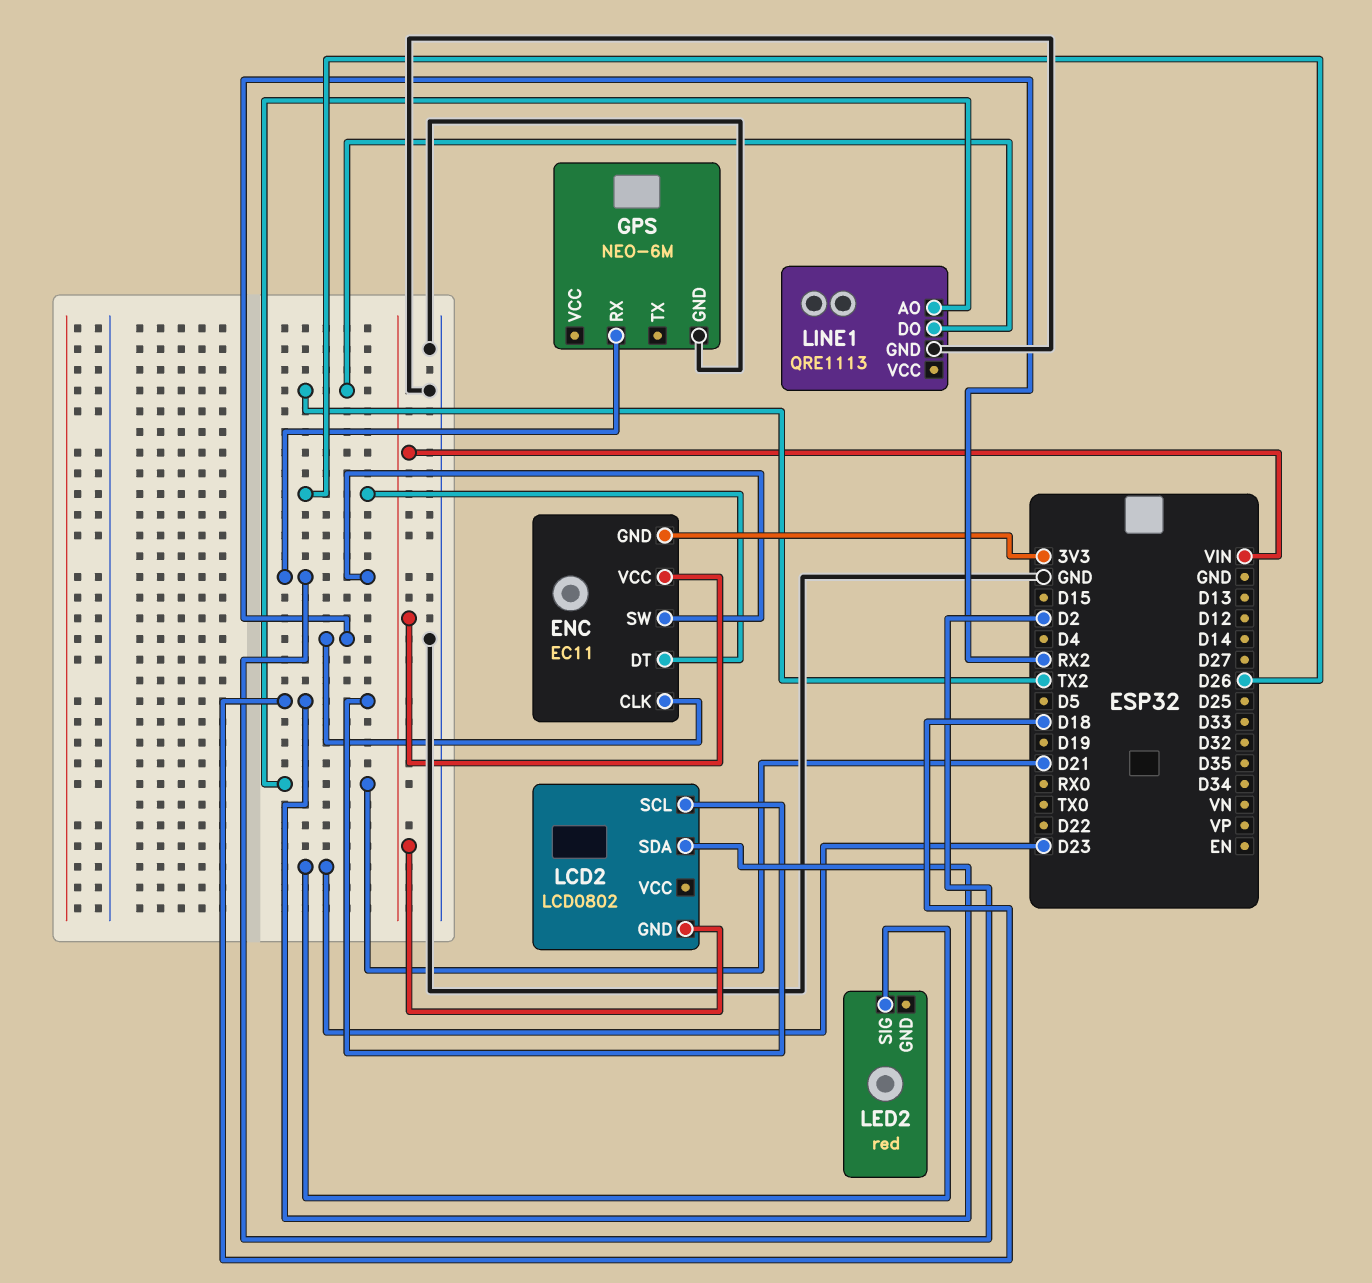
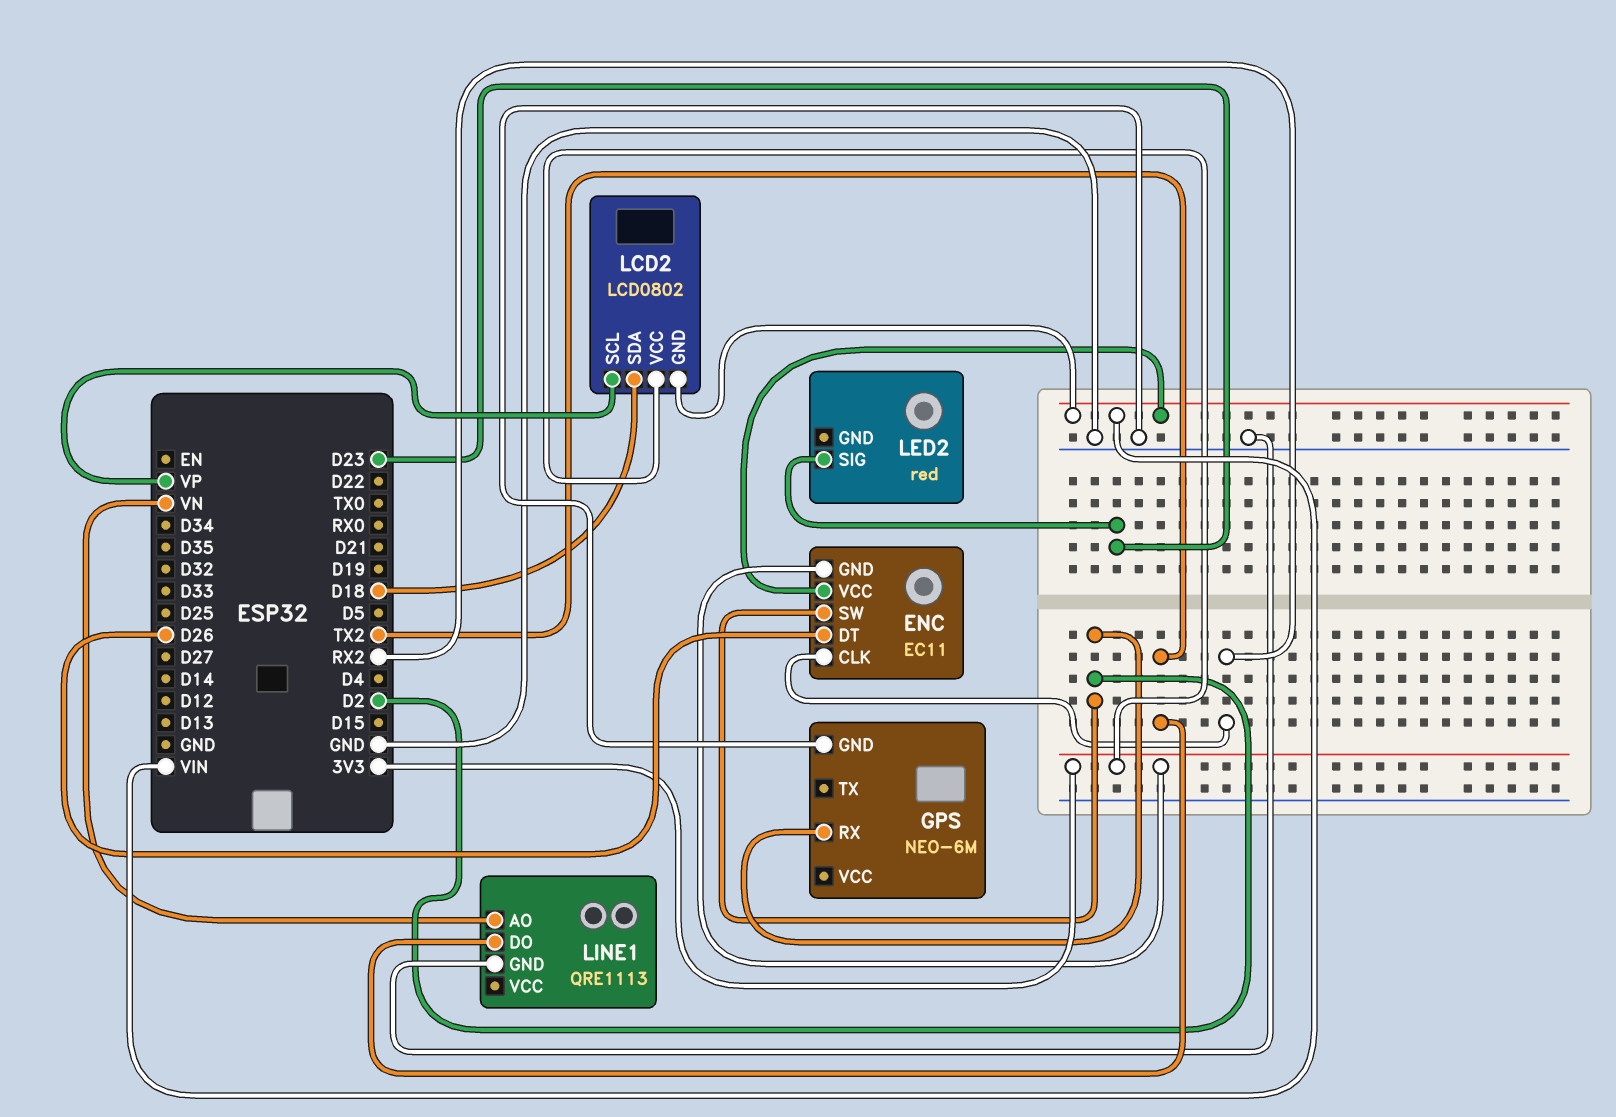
LCD2 pin SCL: D18 -> VP
LCD2 pin VCC: none -> 3V3
LINE1 pin AO: D21 -> VN

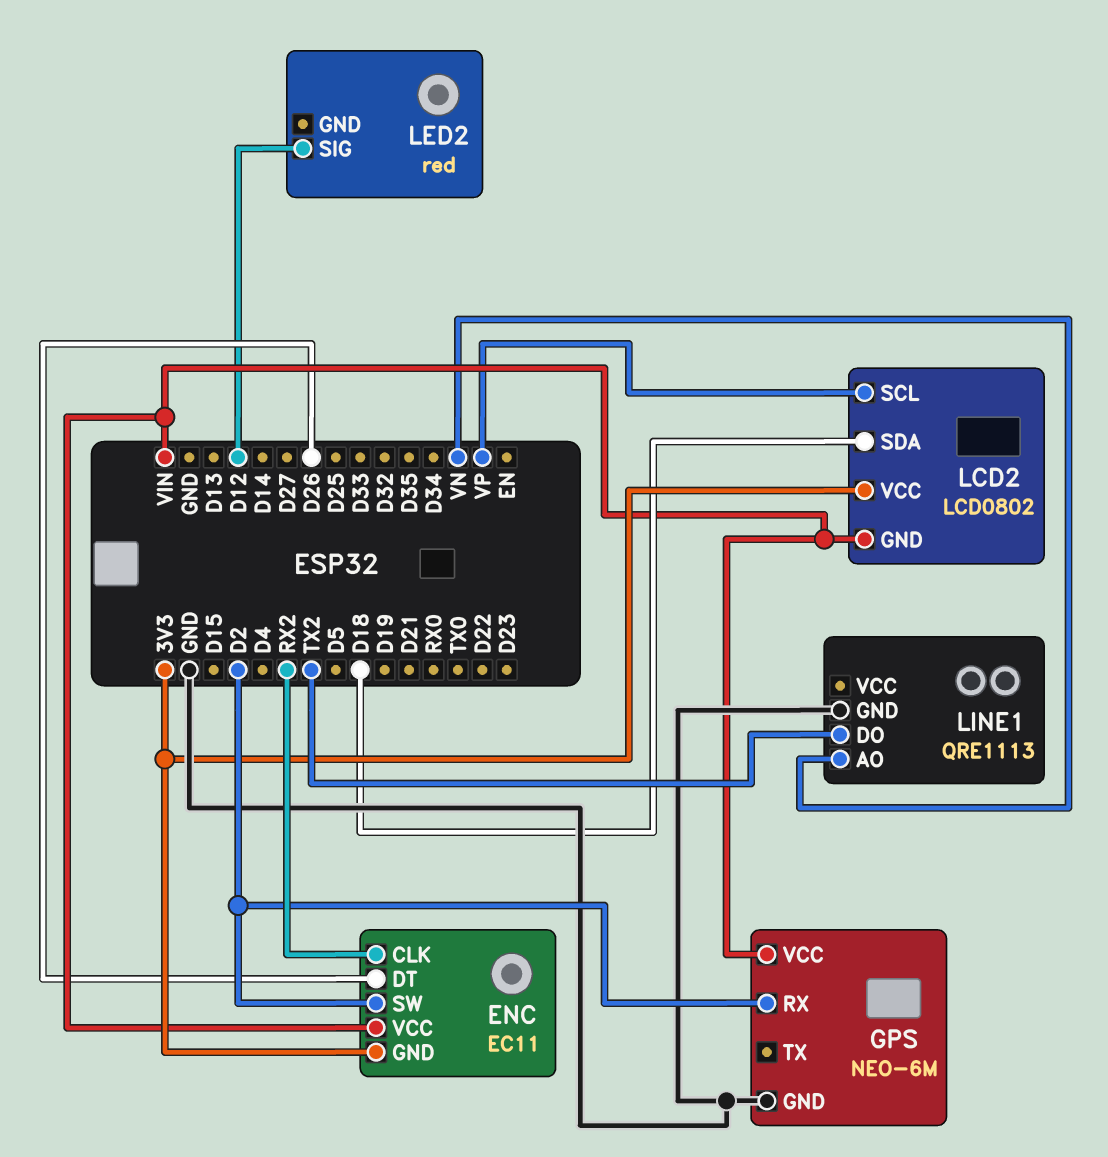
GPS pin VCC: none -> VIN
LED2 pin SIG: D23 -> D12

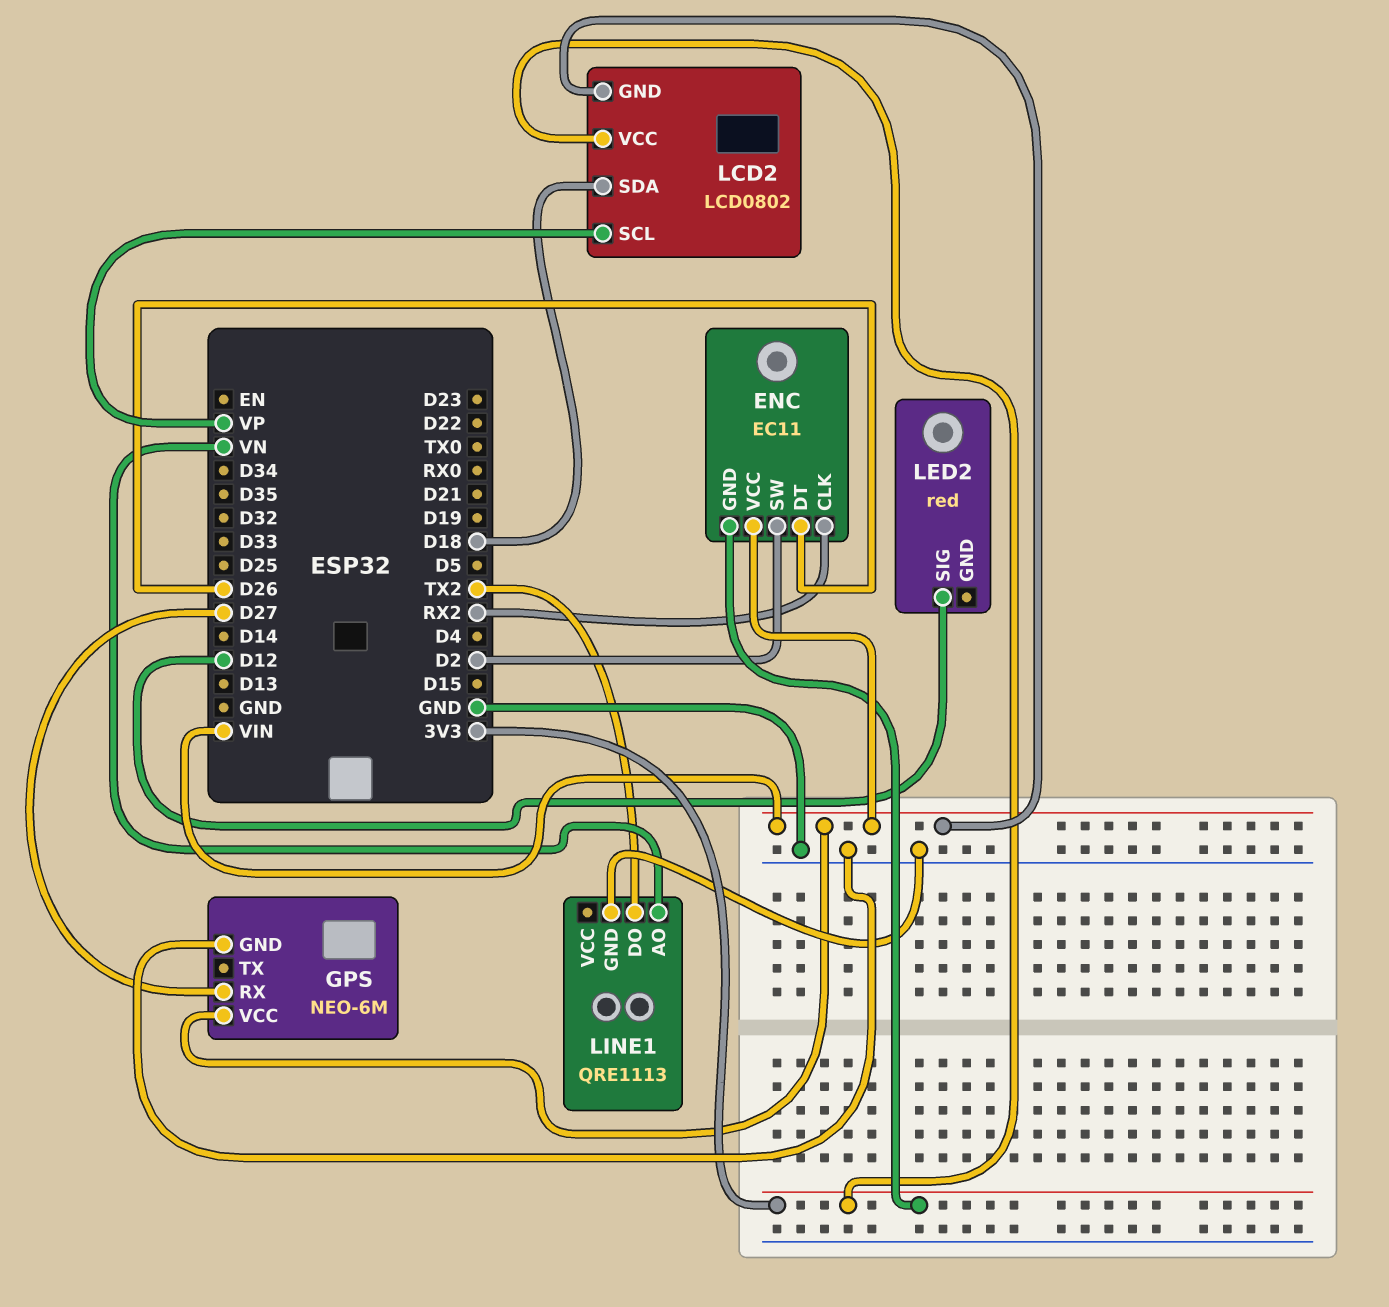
GPS pin RX: D2 -> D27

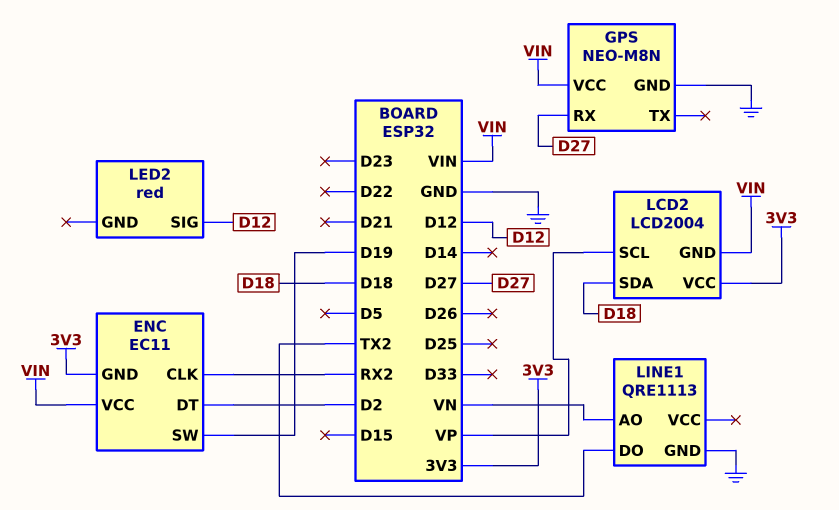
ENC pin DT: D26 -> D2
ENC pin SW: D2 -> D19
GPS: NEO-6M -> NEO-M8N
LCD2: LCD0802 -> LCD2004

